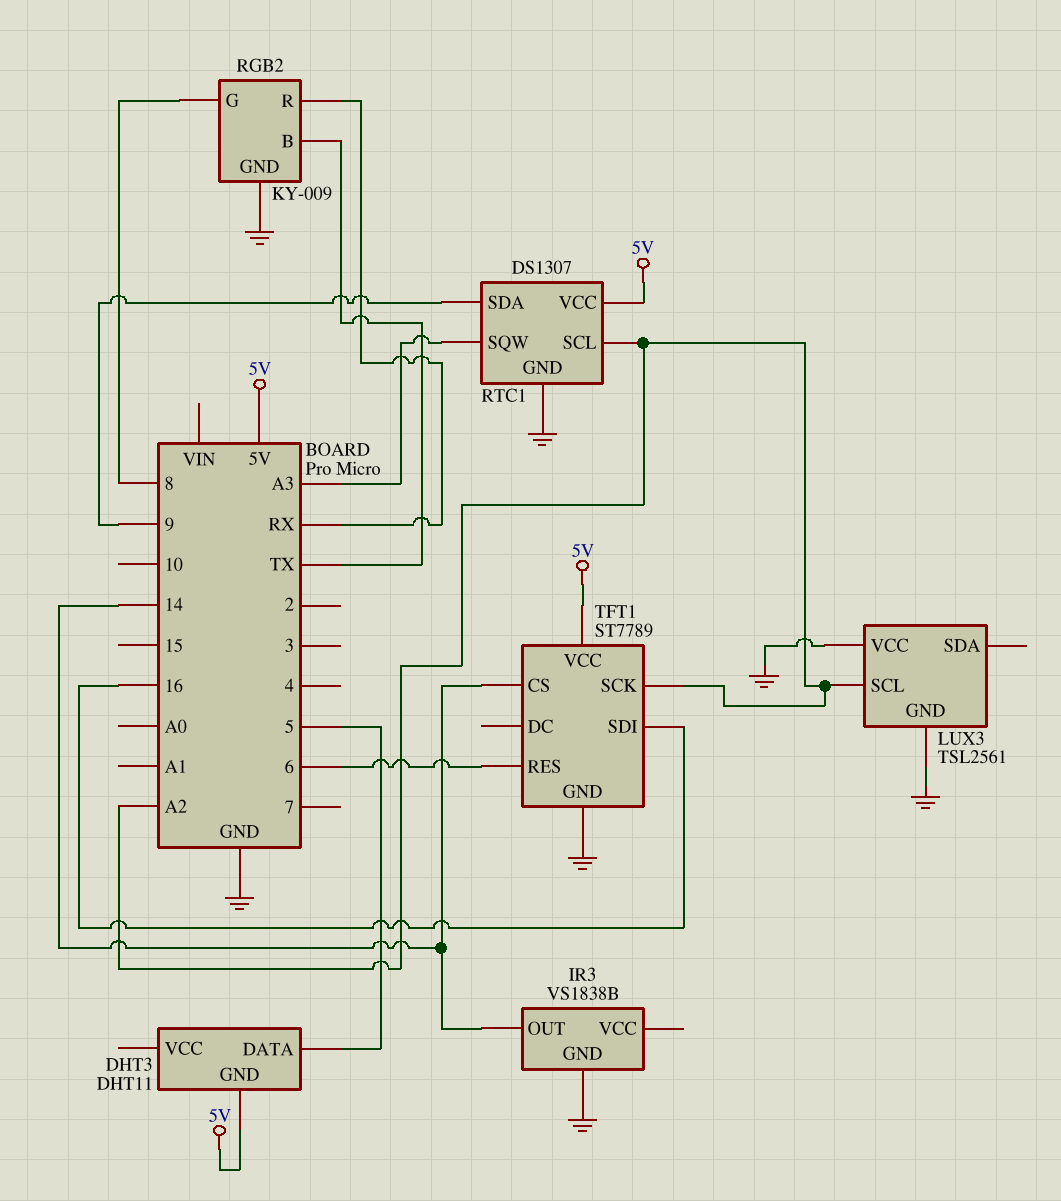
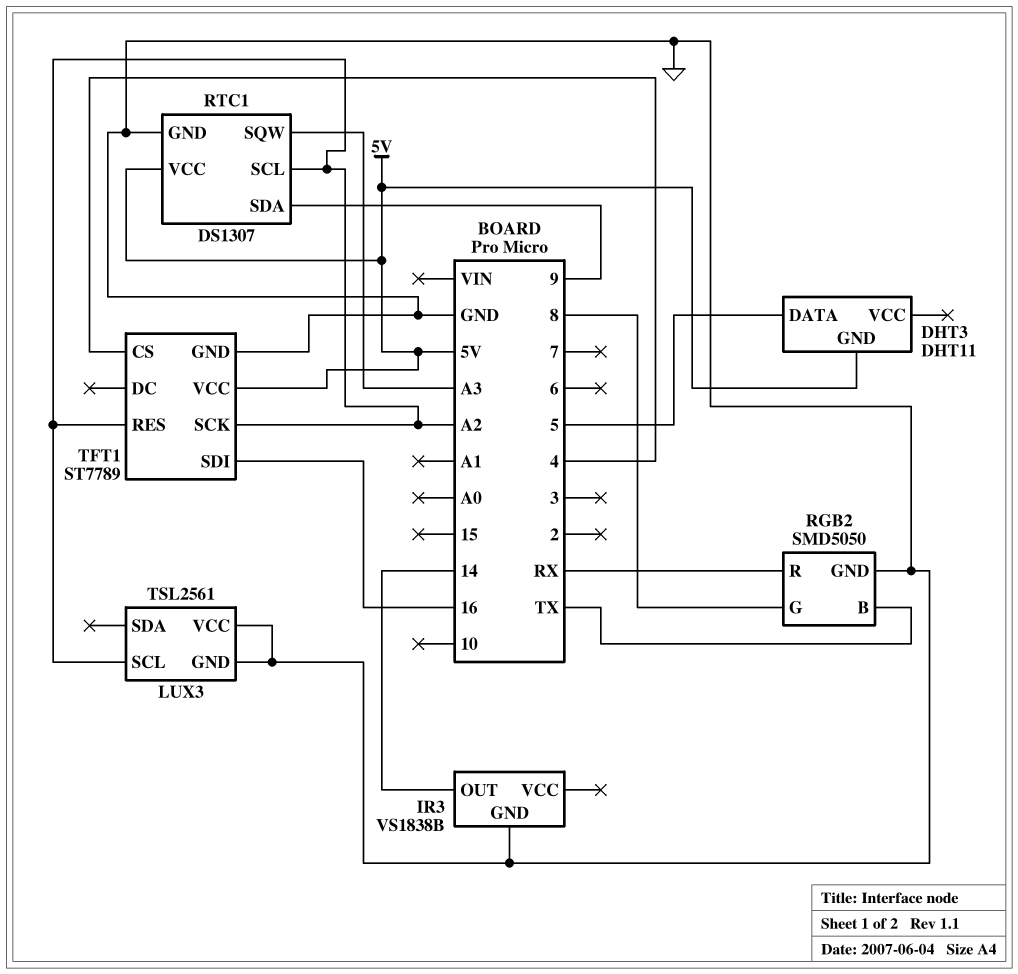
RGB2: KY-009 -> SMD5050
TFT1 pin CS: 14 -> 4
TFT1 pin RES: 6 -> A2

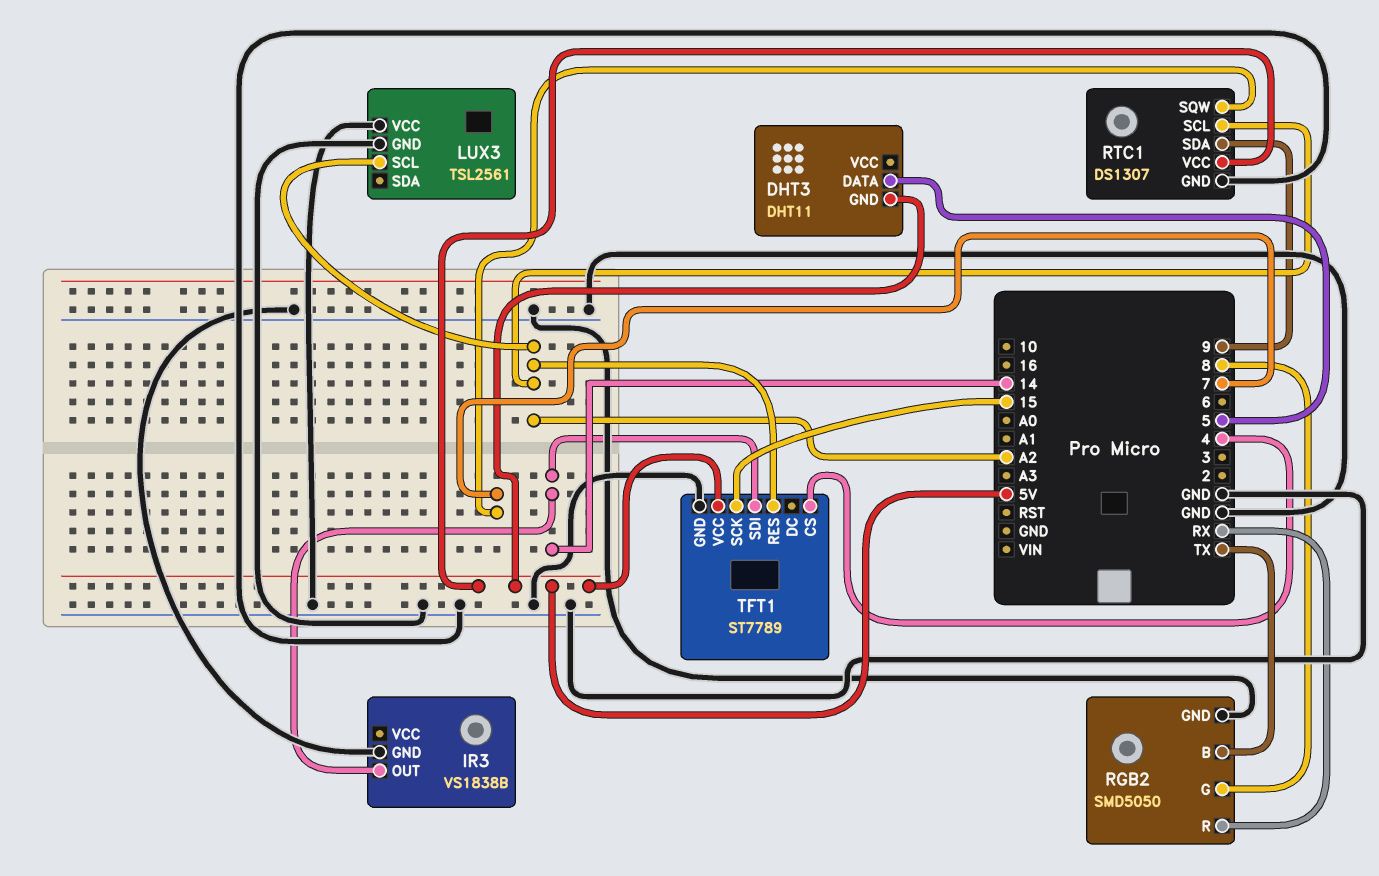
RTC1 pin SQW: A3 -> 7
TFT1 pin SCK: A2 -> 15
TFT1 pin SDI: 16 -> 14

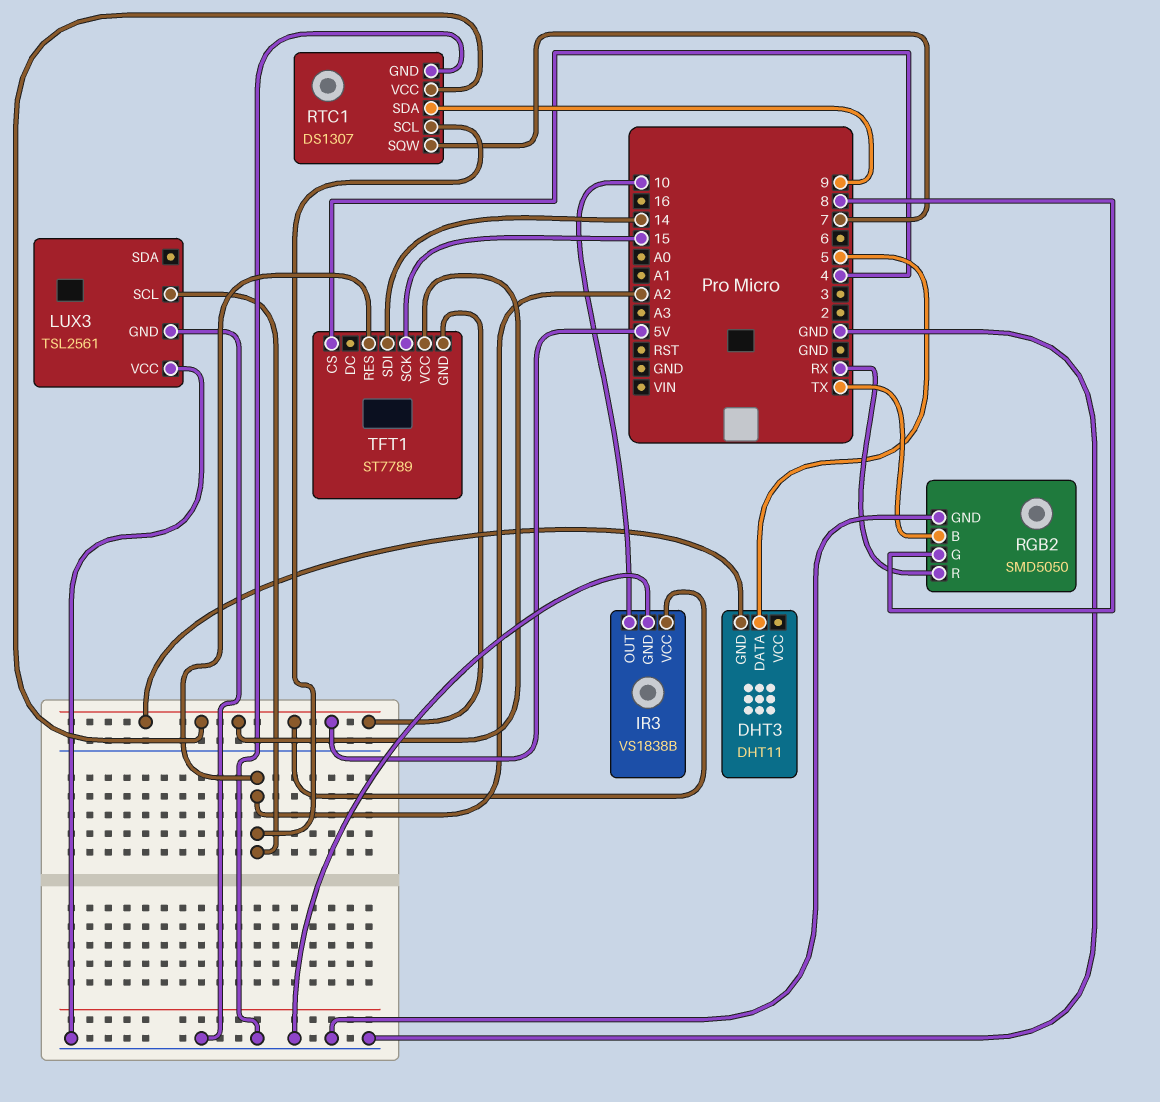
IR3 pin OUT: 14 -> 10
IR3 pin VCC: none -> 5V
TFT1 pin GND: GND -> 5V

